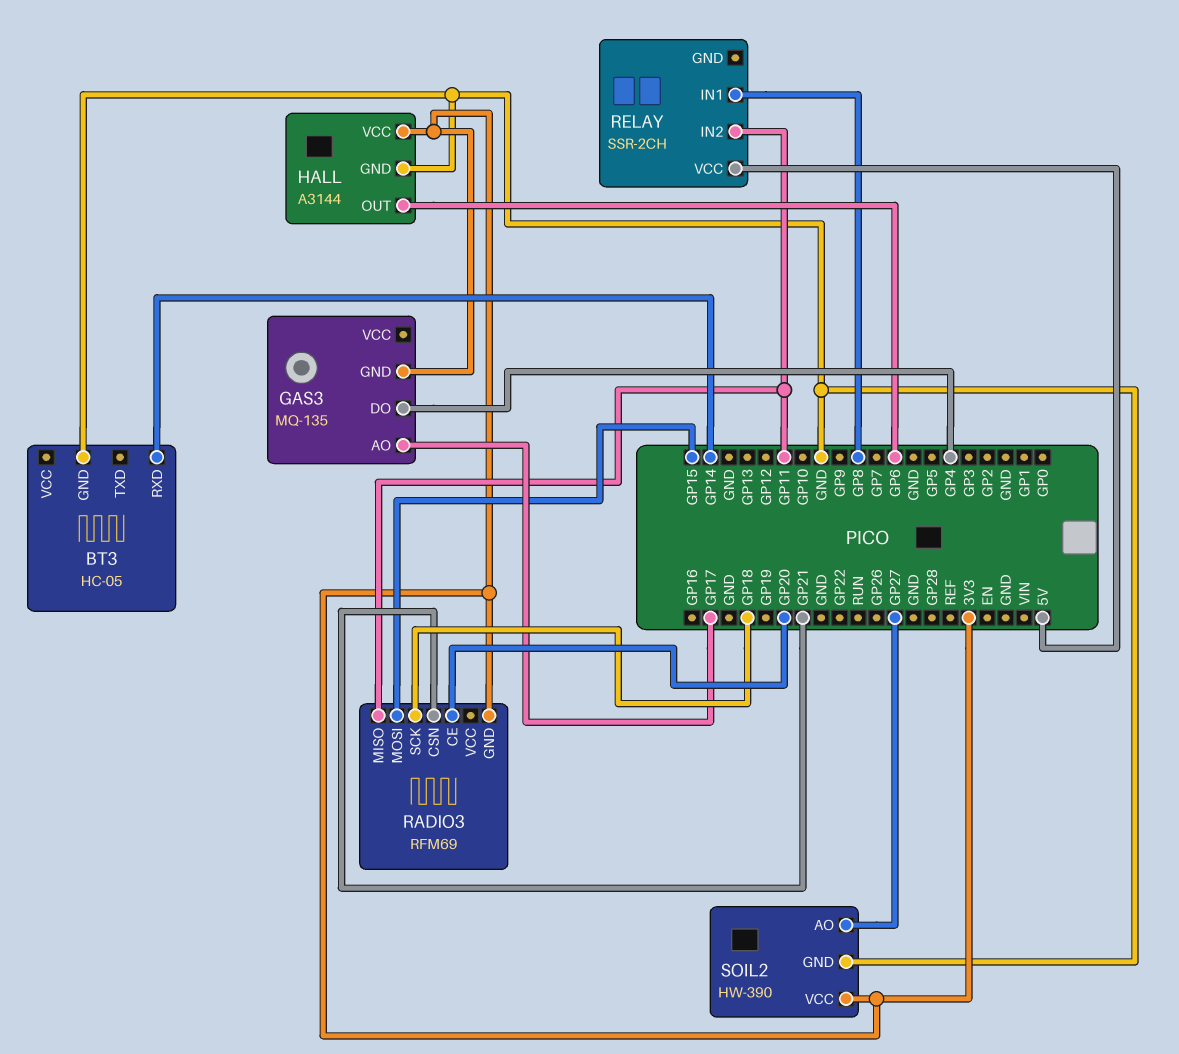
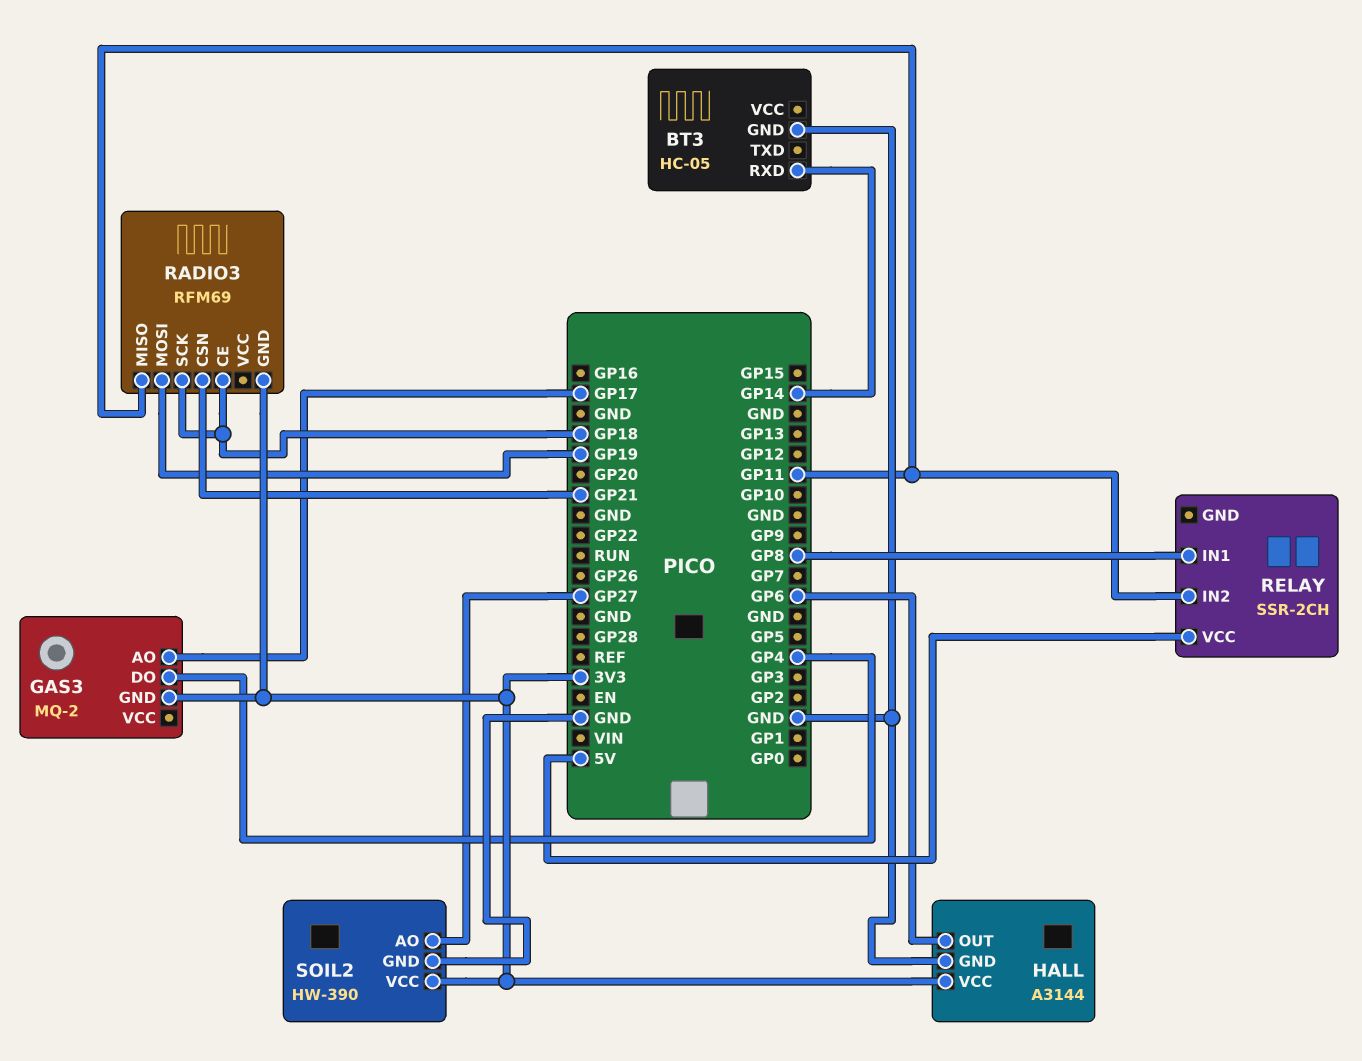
GAS3: MQ-135 -> MQ-2
RADIO3 pin CE: GP20 -> GP18
RADIO3 pin MOSI: GP15 -> GP19

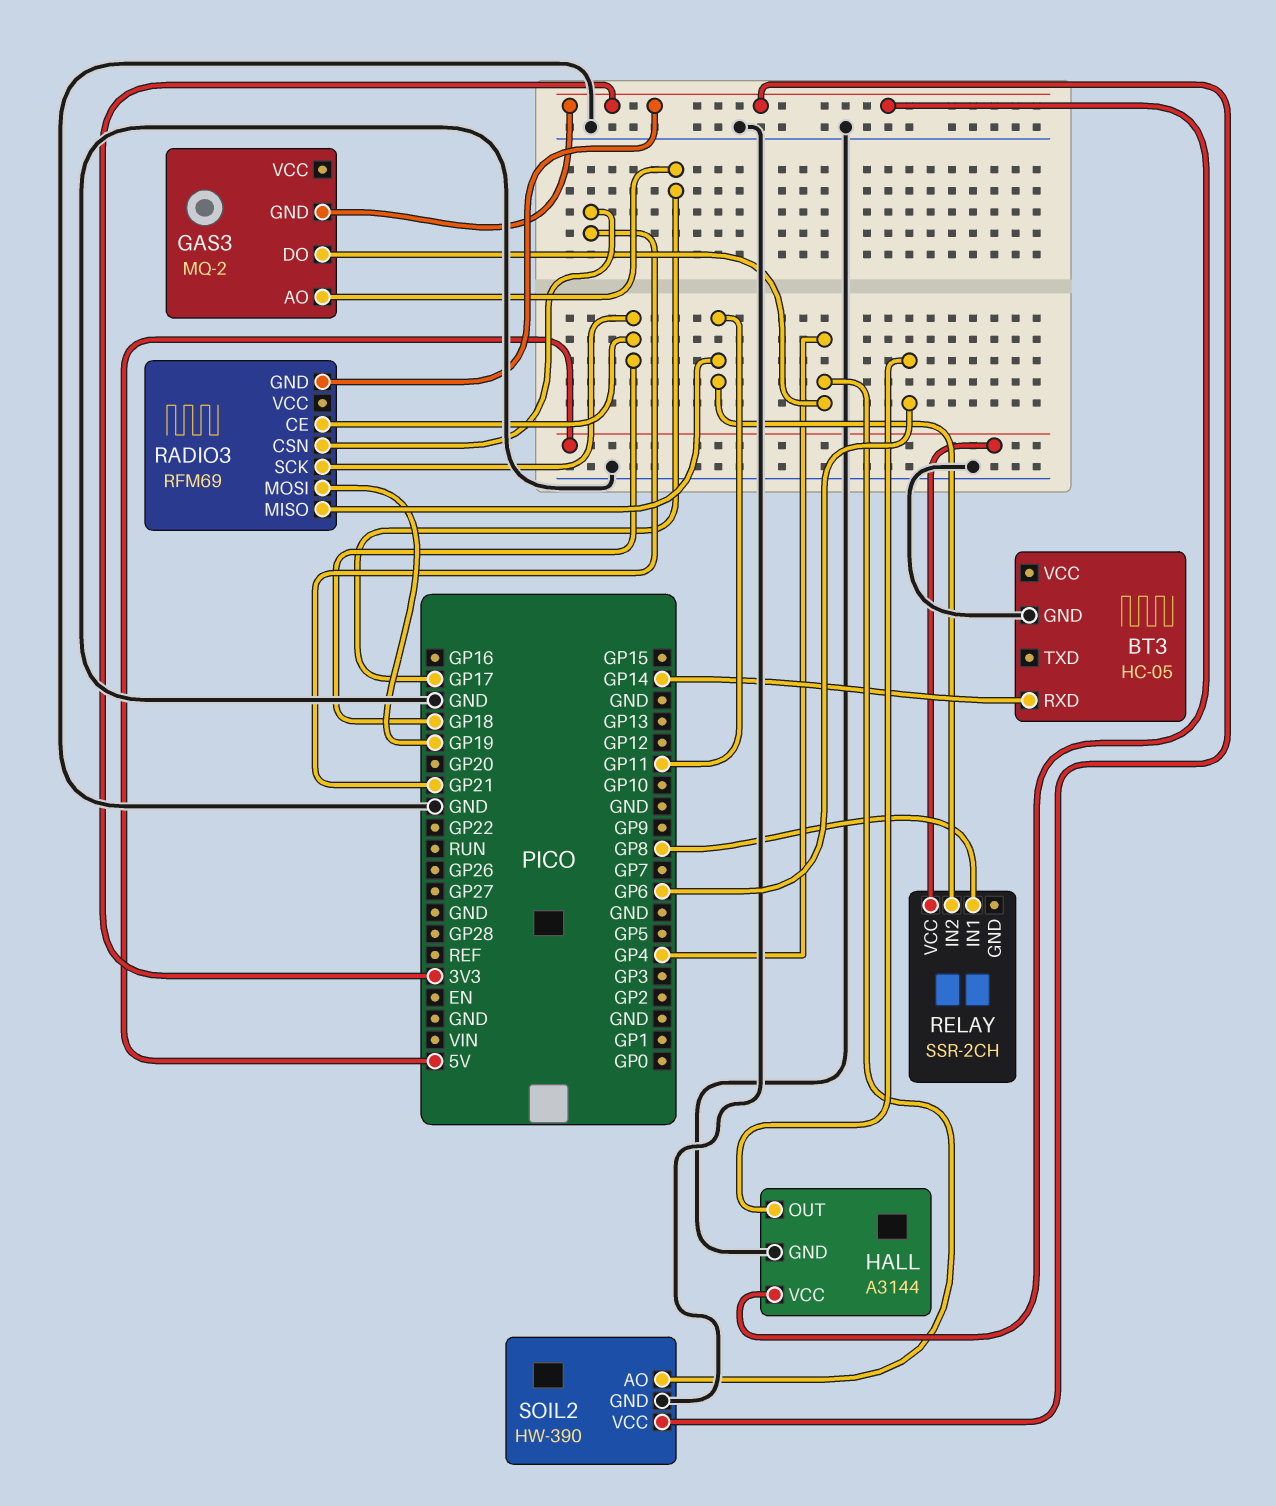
SOIL2 pin AO: GP27 -> GP4

